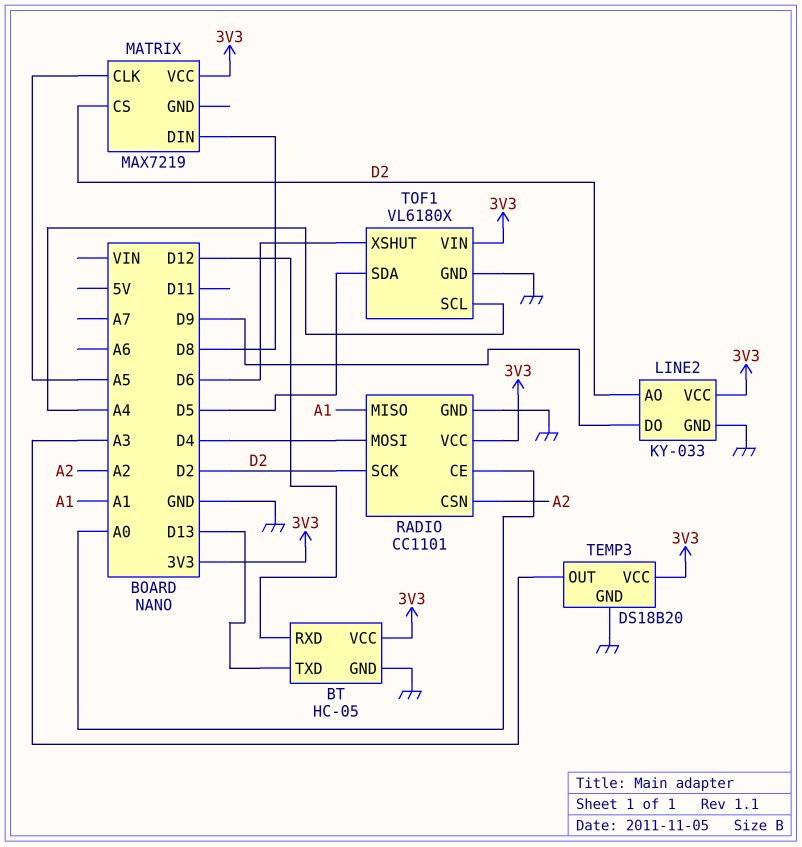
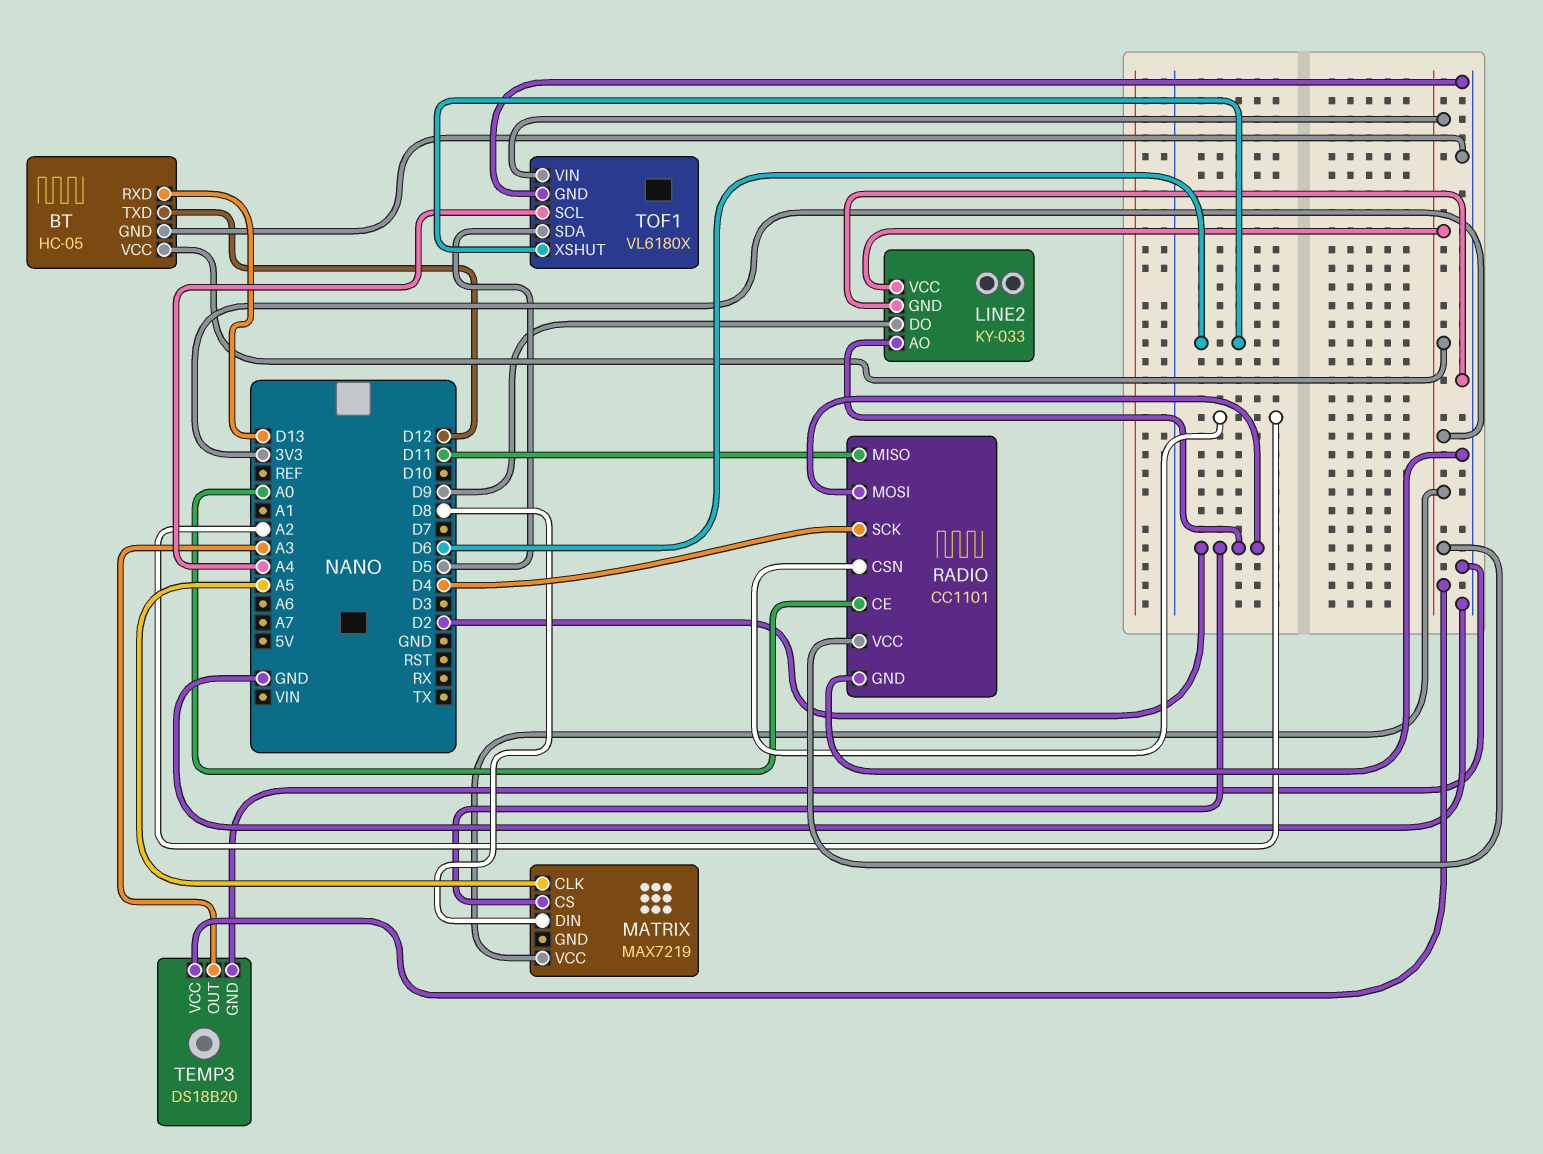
BT pin RXD: D12 -> D13
BT pin TXD: D13 -> D12
RADIO pin MISO: A1 -> D11
RADIO pin MOSI: D4 -> D2
RADIO pin SCK: D2 -> D4

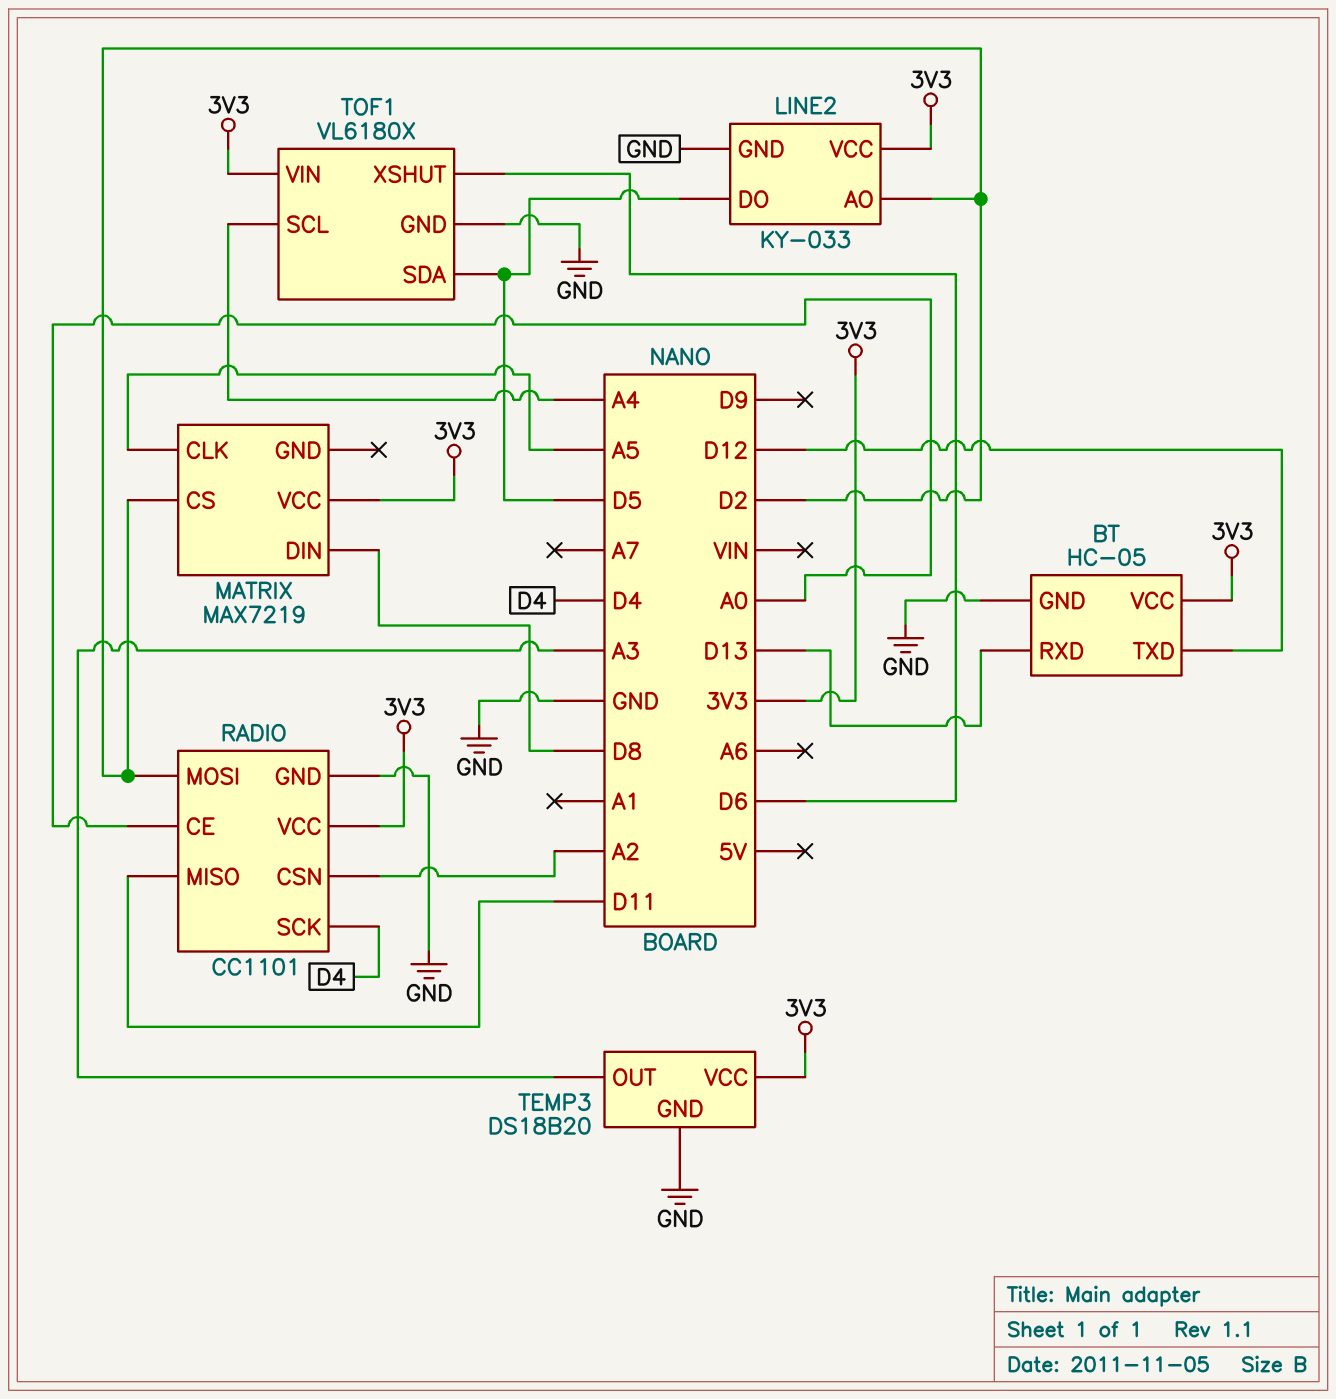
LINE2 pin DO: D9 -> D5

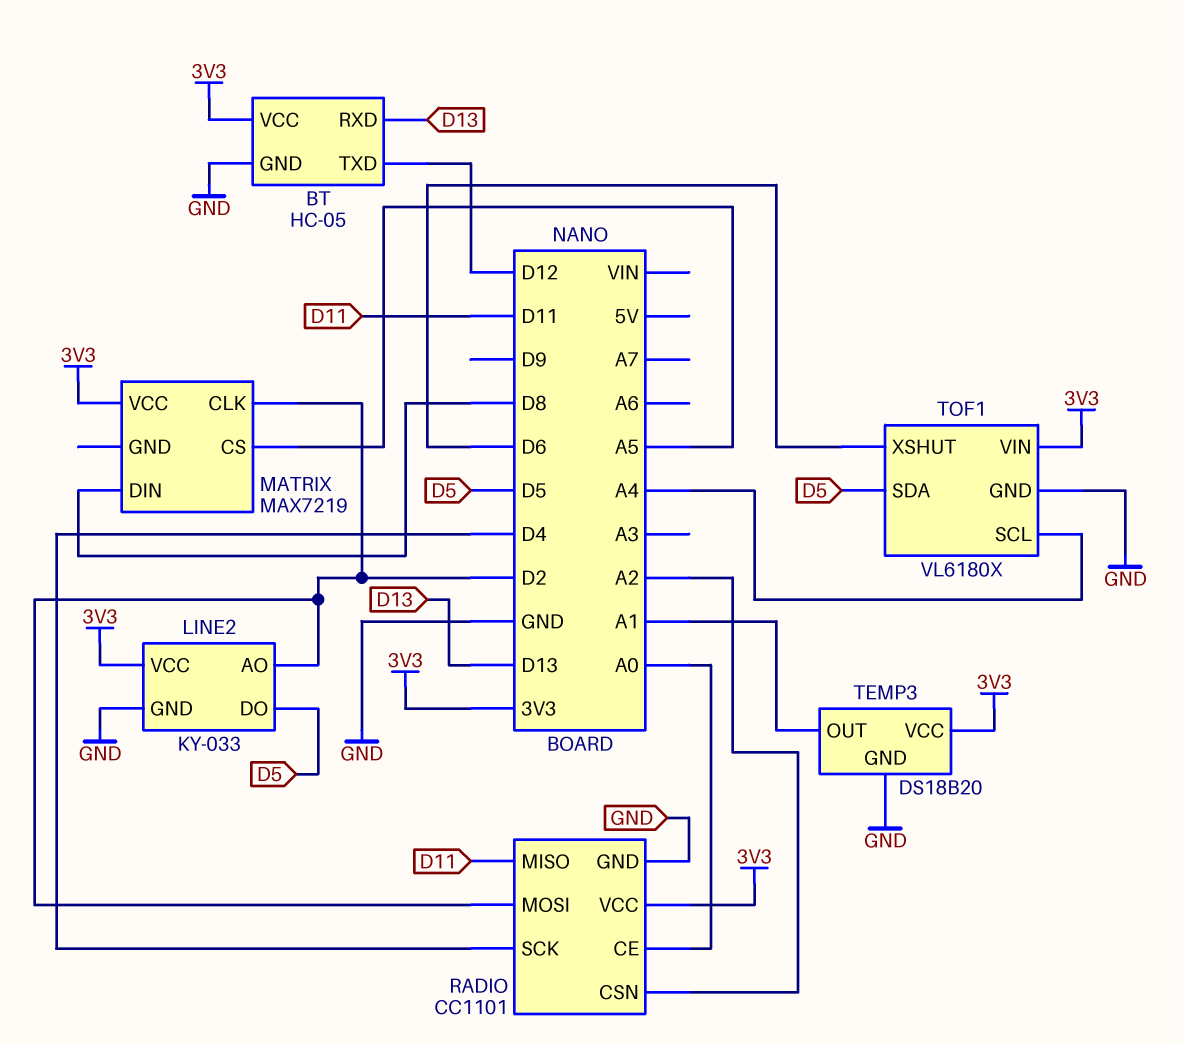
MATRIX pin CLK: A5 -> D2
MATRIX pin CS: D2 -> A5
TEMP3 pin OUT: A3 -> A1

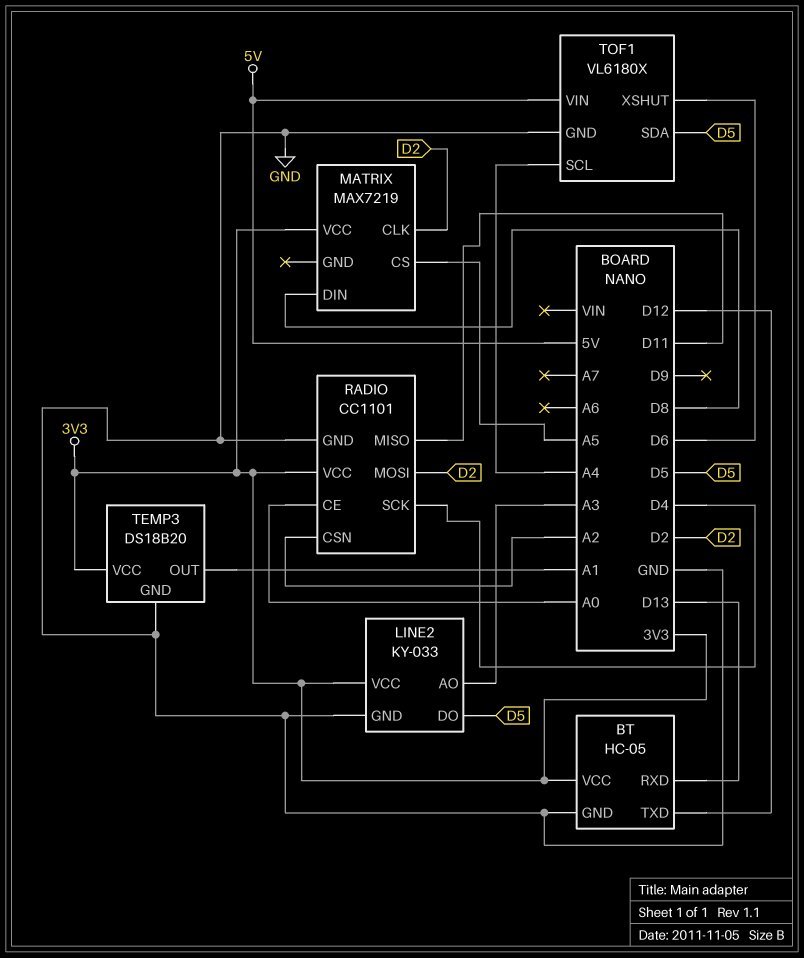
LINE2 pin AO: D2 -> A3
TOF1 pin VIN: 3V3 -> 5V

